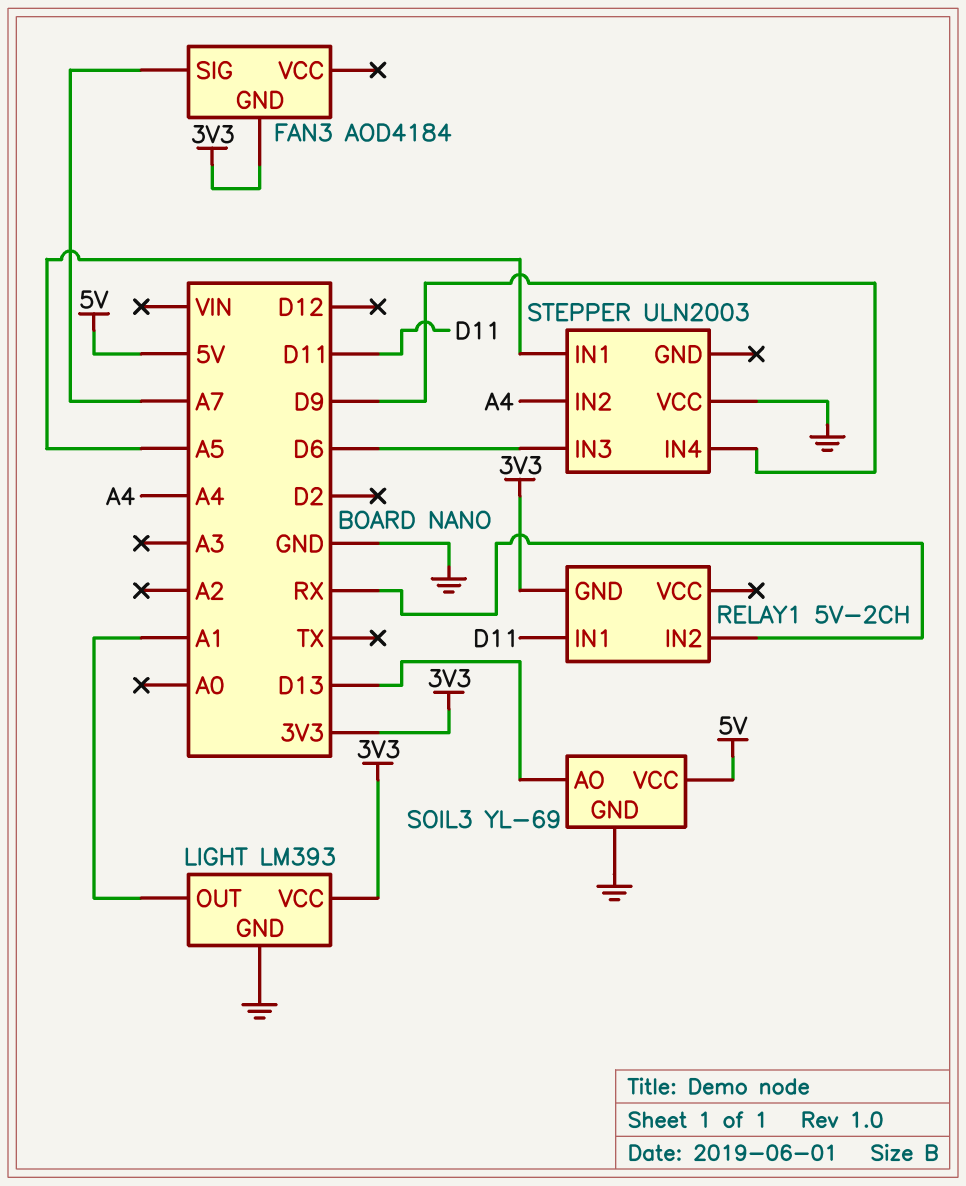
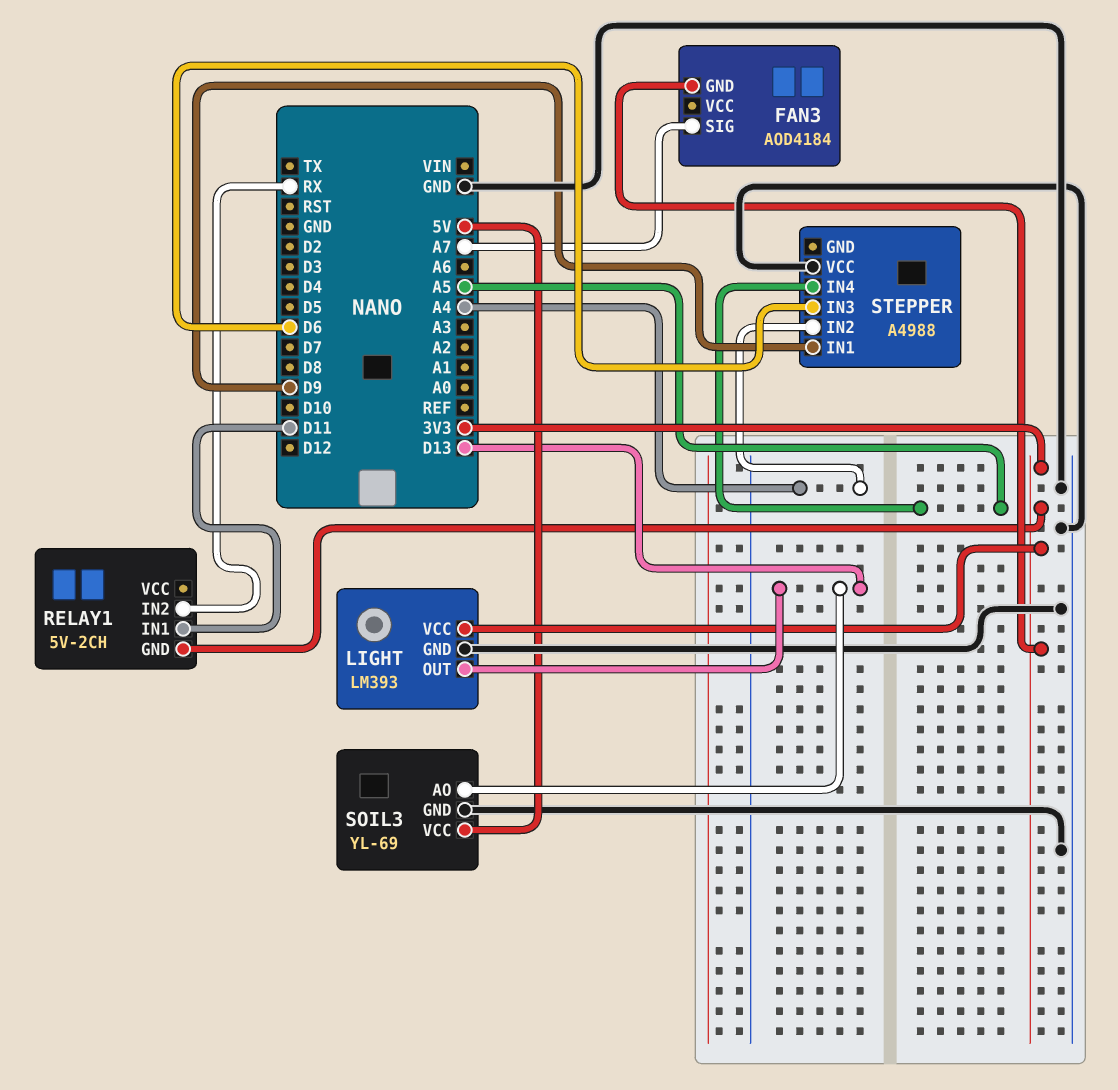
LIGHT pin OUT: A1 -> D13
STEPPER: ULN2003 -> A4988
STEPPER pin IN1: A5 -> D9
STEPPER pin IN4: D9 -> A5

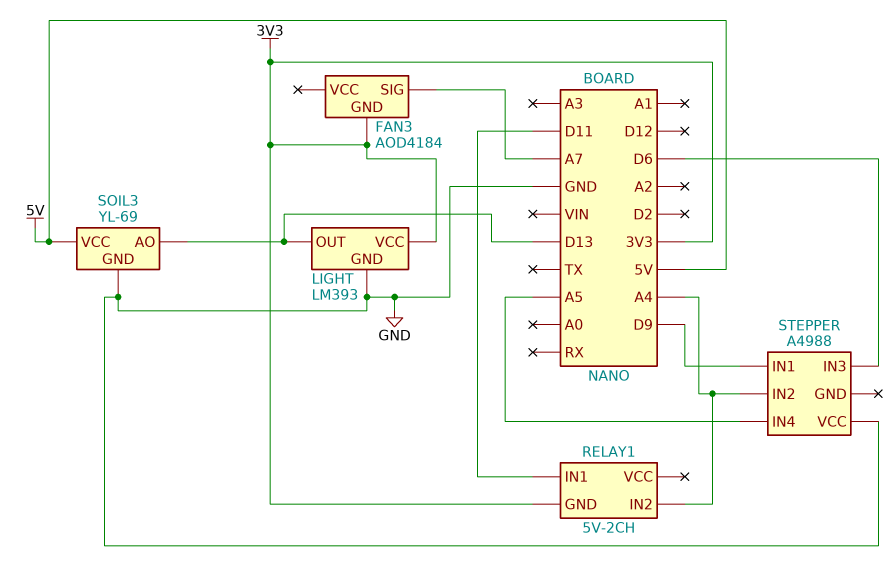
RELAY1 pin IN2: RX -> A4

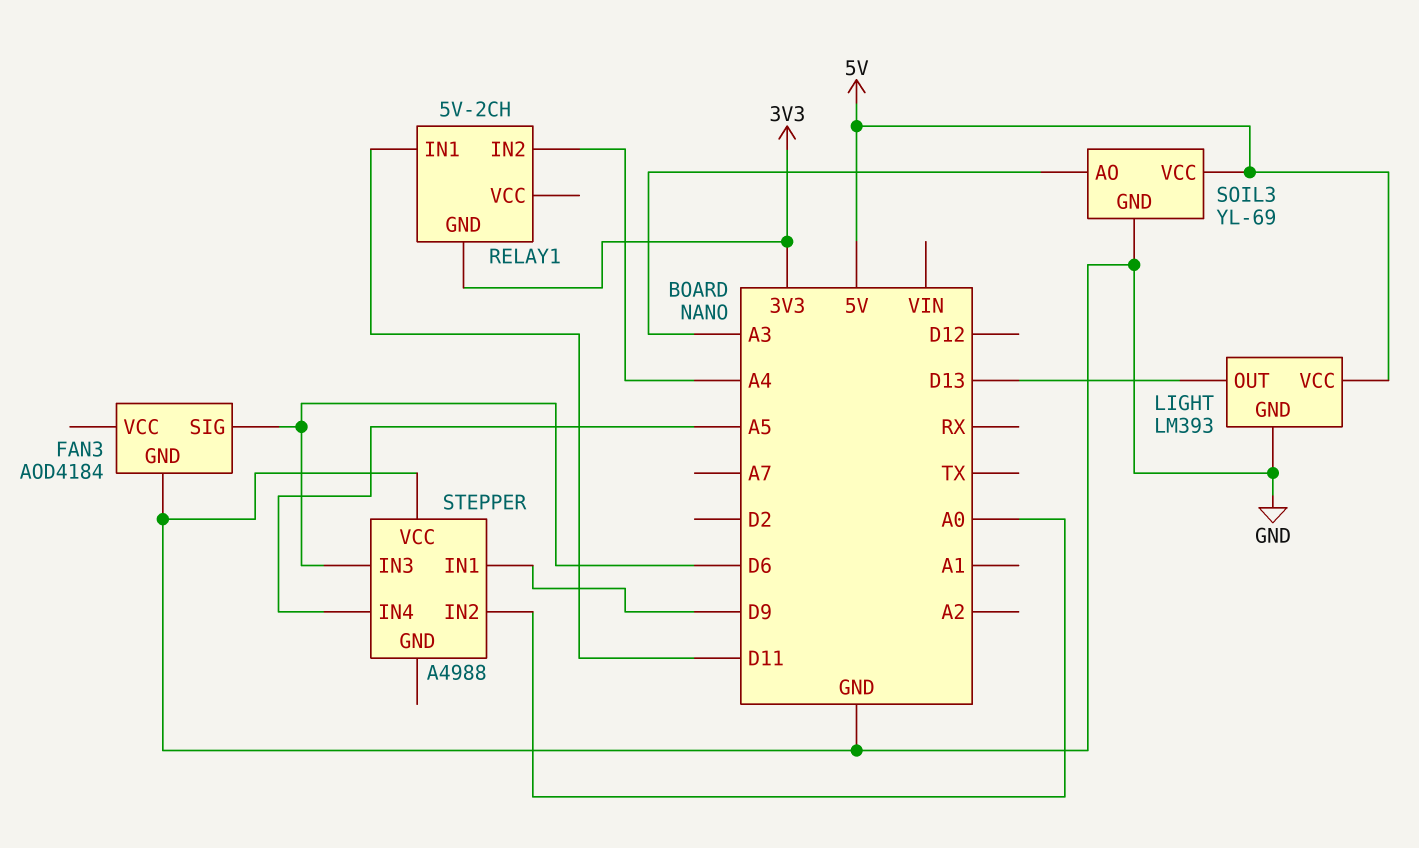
FAN3 pin GND: 3V3 -> GND
FAN3 pin SIG: A7 -> D6
LIGHT pin VCC: 3V3 -> 5V
SOIL3 pin AO: D13 -> A3
STEPPER pin IN2: A4 -> A0

